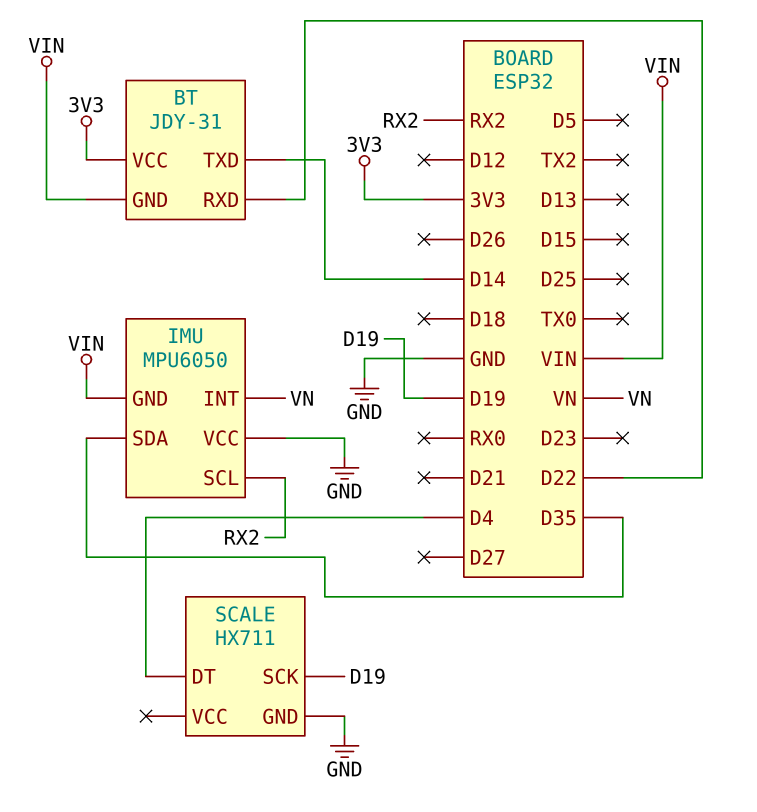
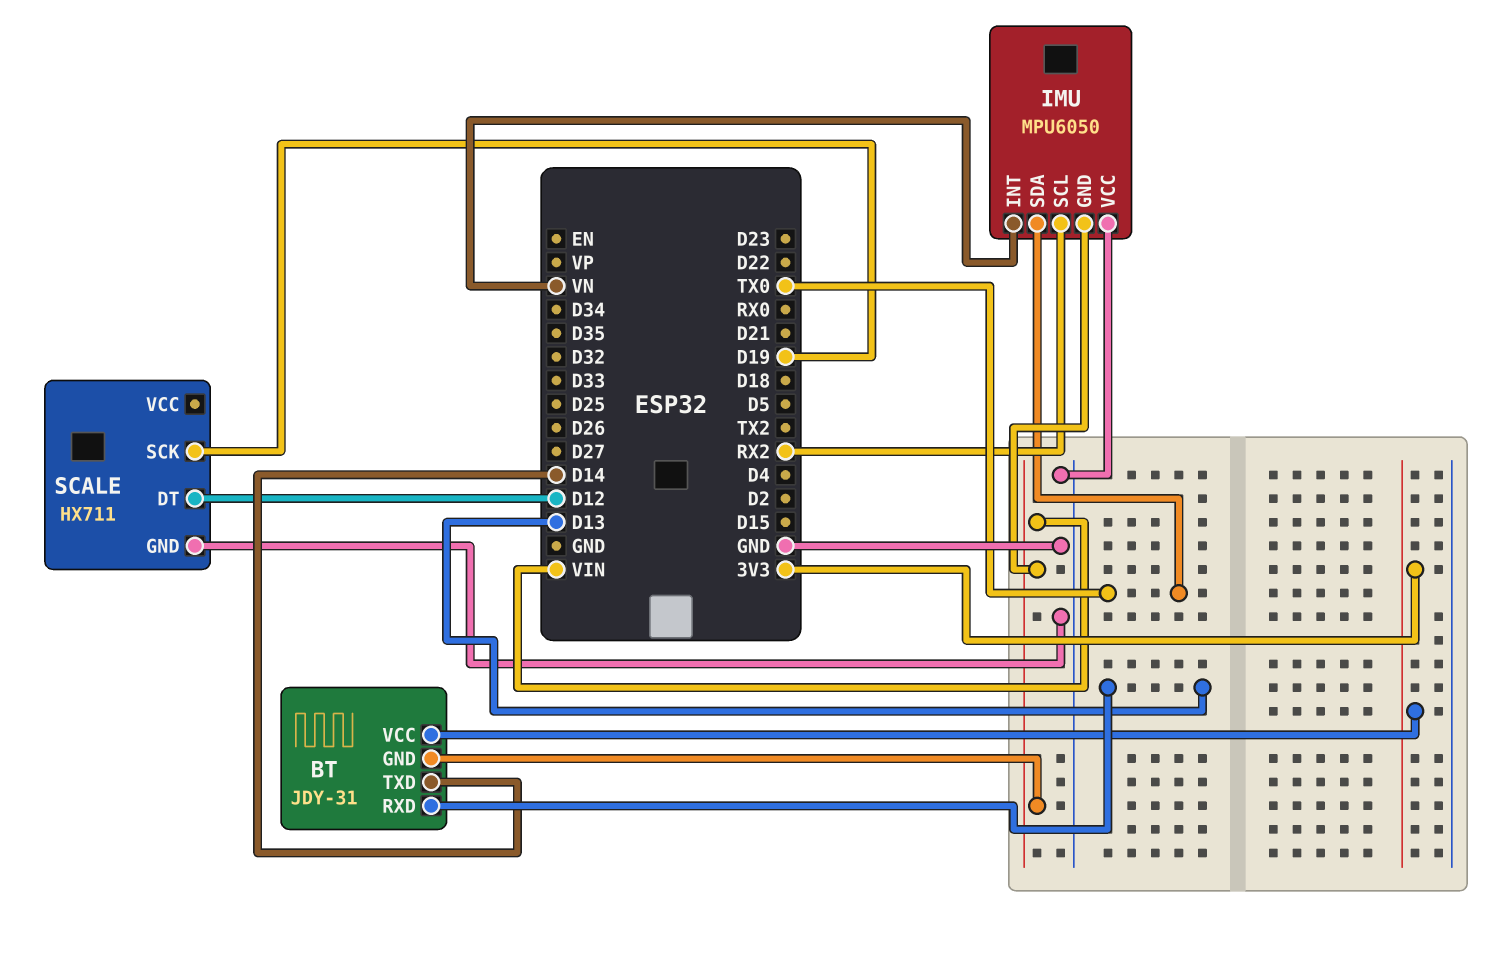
BT pin RXD: D22 -> D13
IMU pin SDA: D35 -> TX0
SCALE pin DT: D4 -> D12

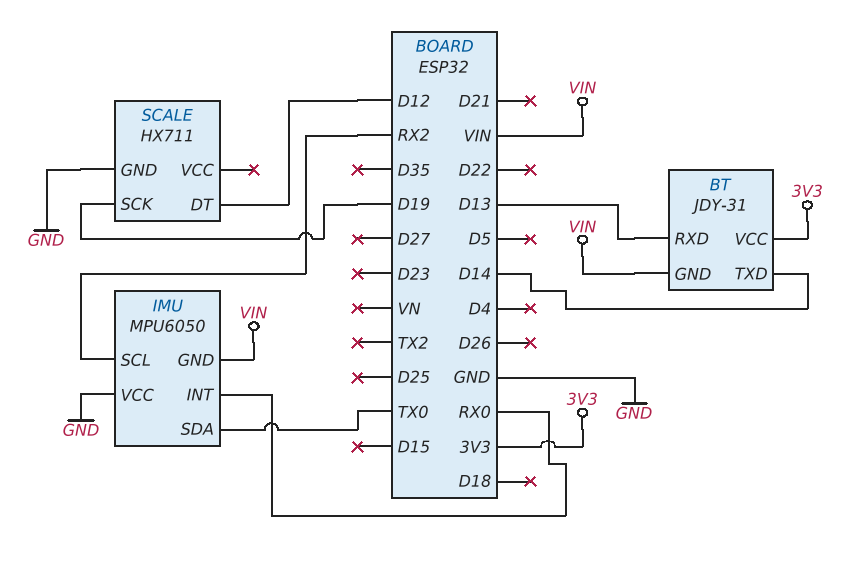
IMU pin INT: VN -> RX0

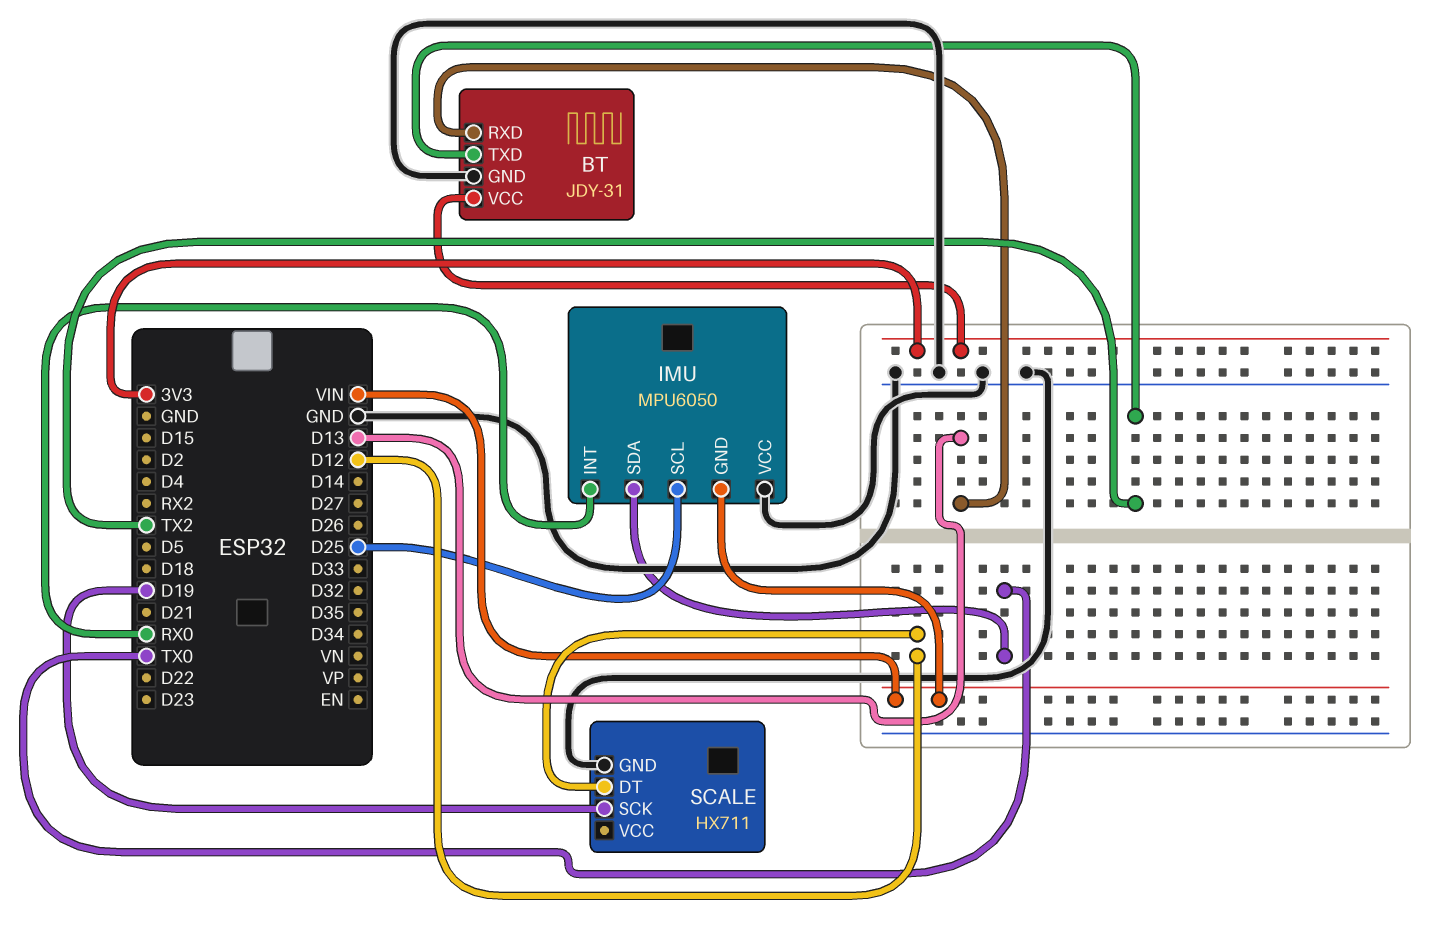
BT pin GND: VIN -> GND
BT pin TXD: D14 -> TX2
IMU pin SCL: RX2 -> D25

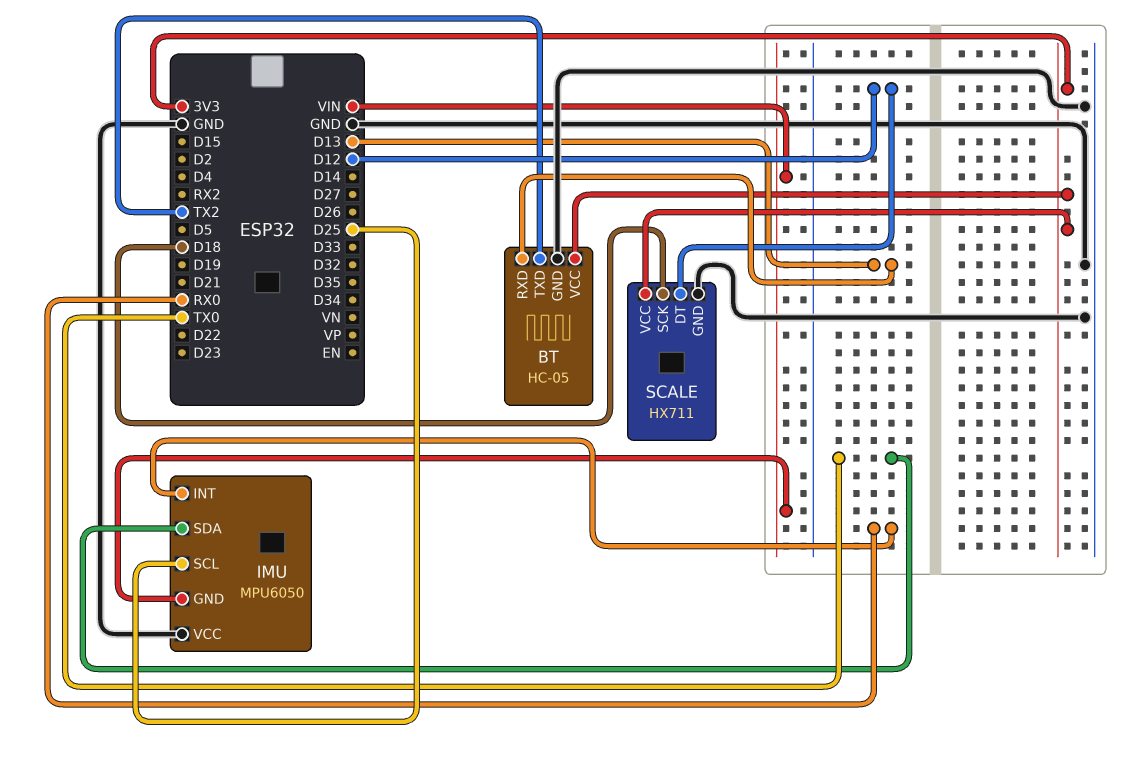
BT: JDY-31 -> HC-05
SCALE pin SCK: D19 -> D18
SCALE pin VCC: none -> 3V3

